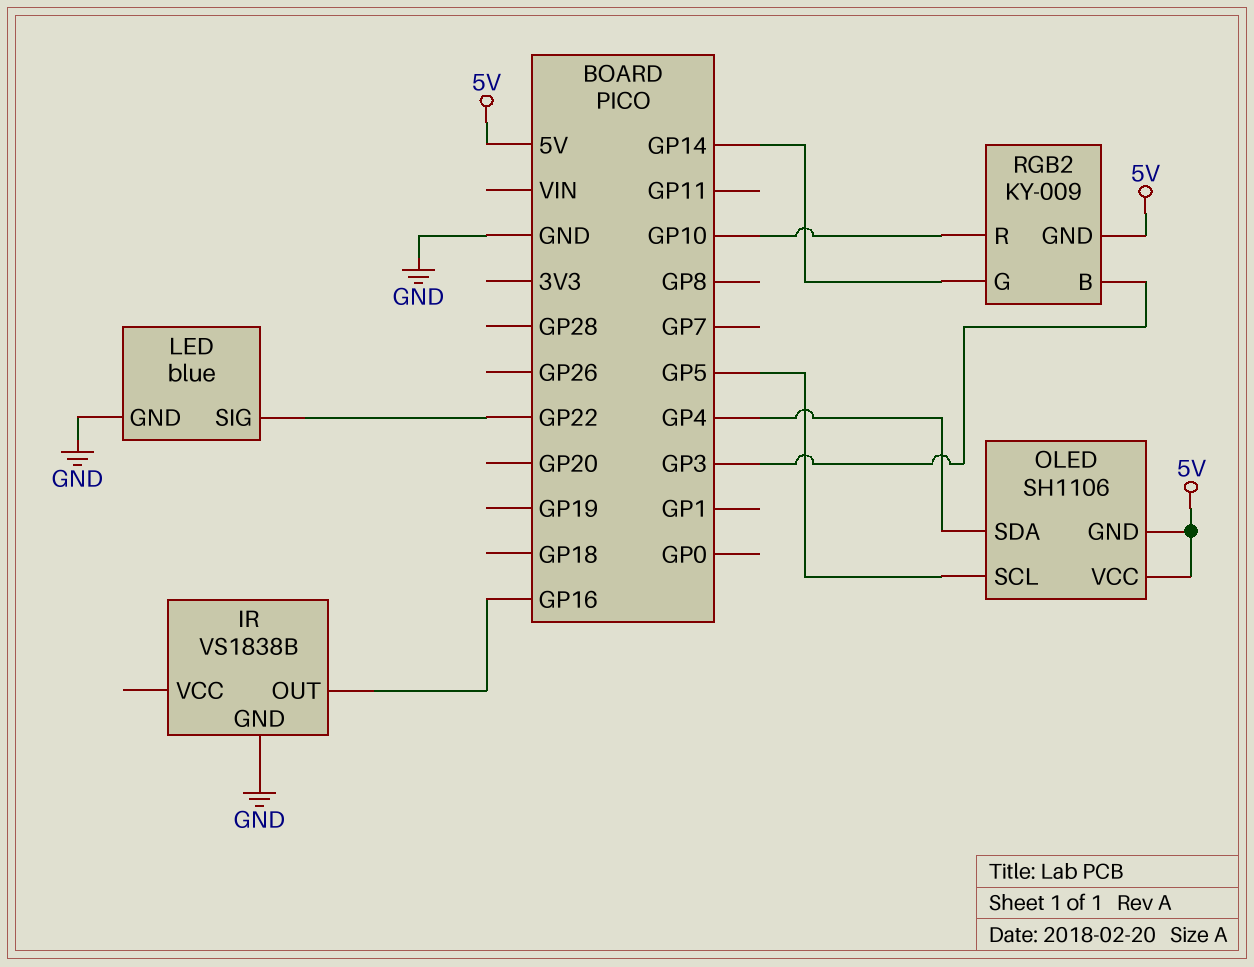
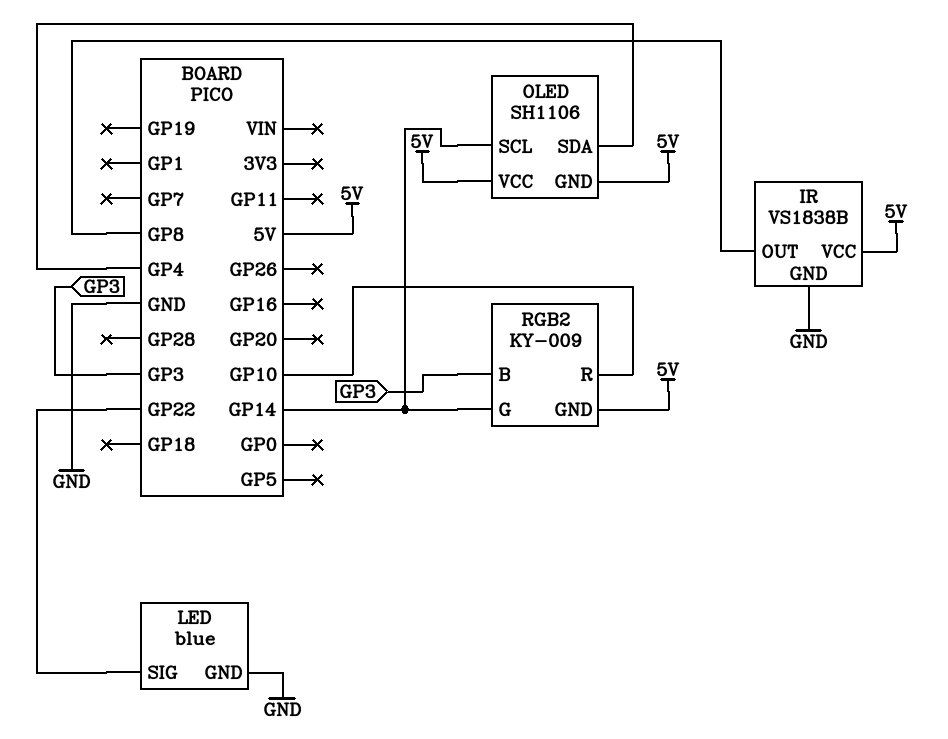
IR pin OUT: GP16 -> GP8
IR pin VCC: none -> 5V
OLED pin SCL: GP5 -> GP14

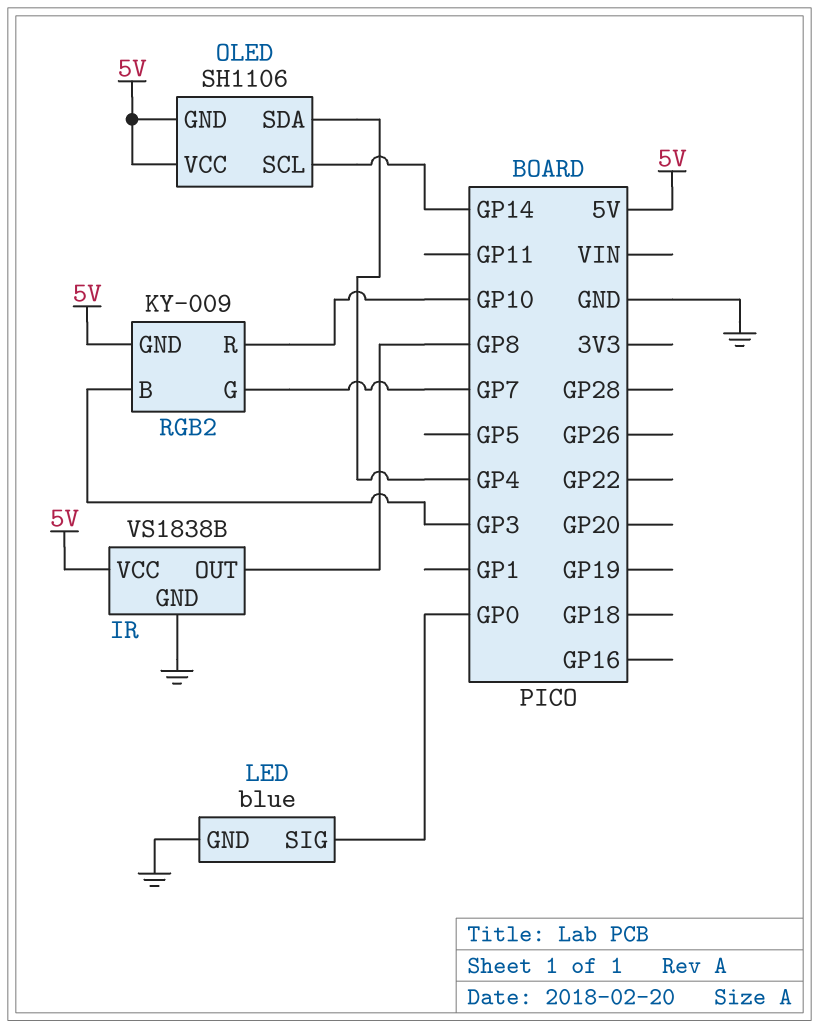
LED pin SIG: GP22 -> GP0
RGB2 pin G: GP14 -> GP7

